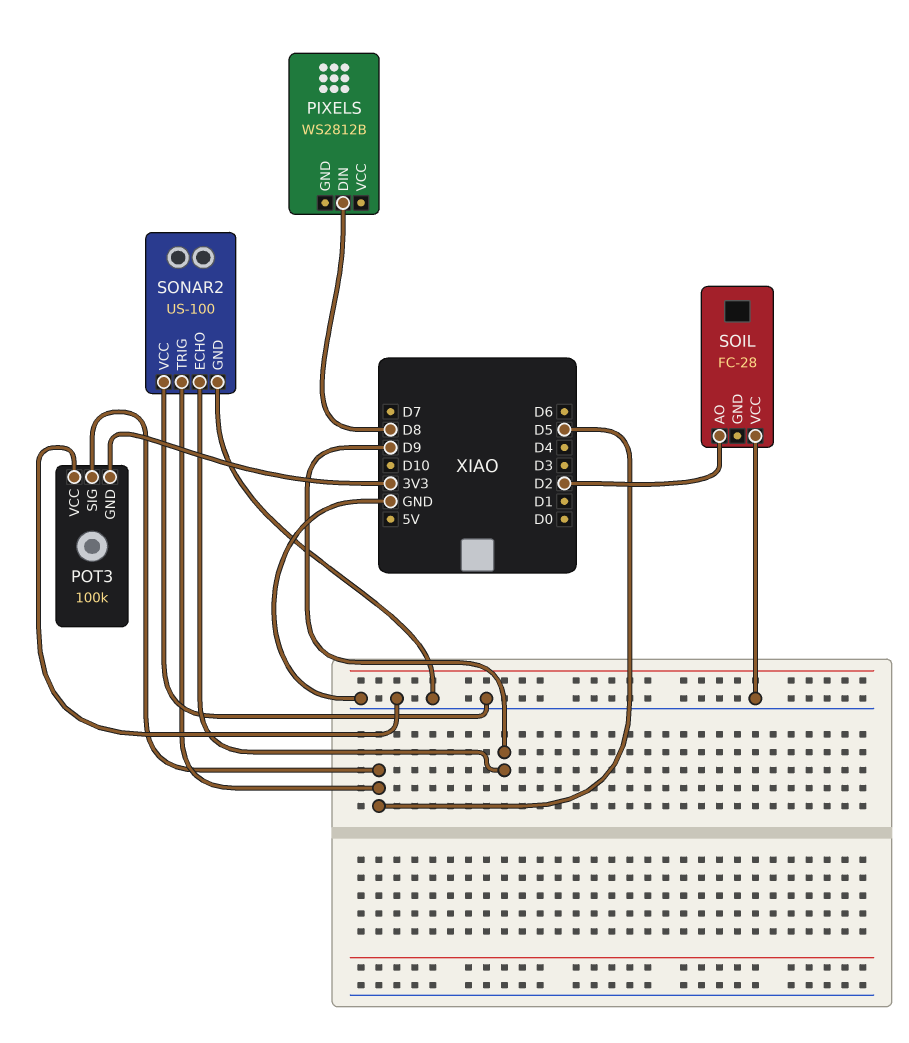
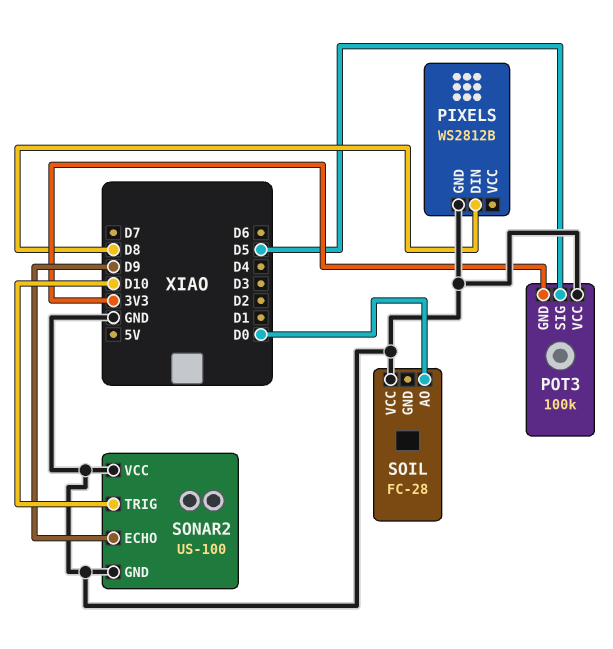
PIXELS pin GND: none -> GND
SOIL pin AO: D2 -> D0
SONAR2 pin TRIG: D5 -> D10

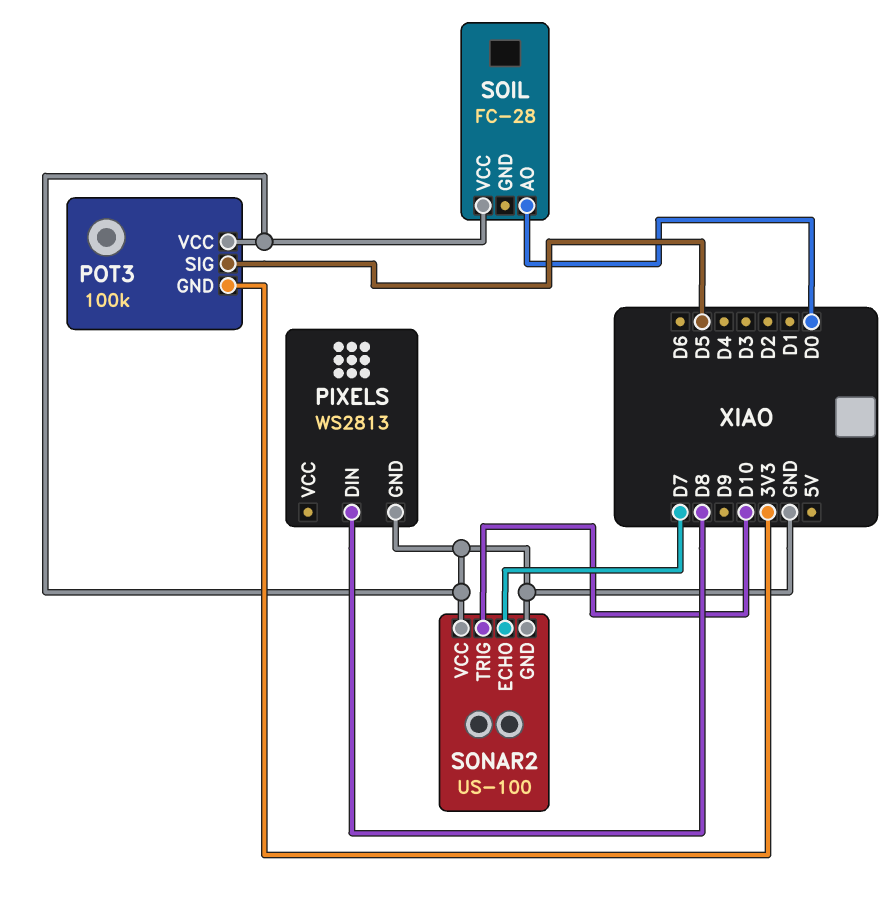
PIXELS: WS2812B -> WS2813
SONAR2 pin ECHO: D9 -> D7

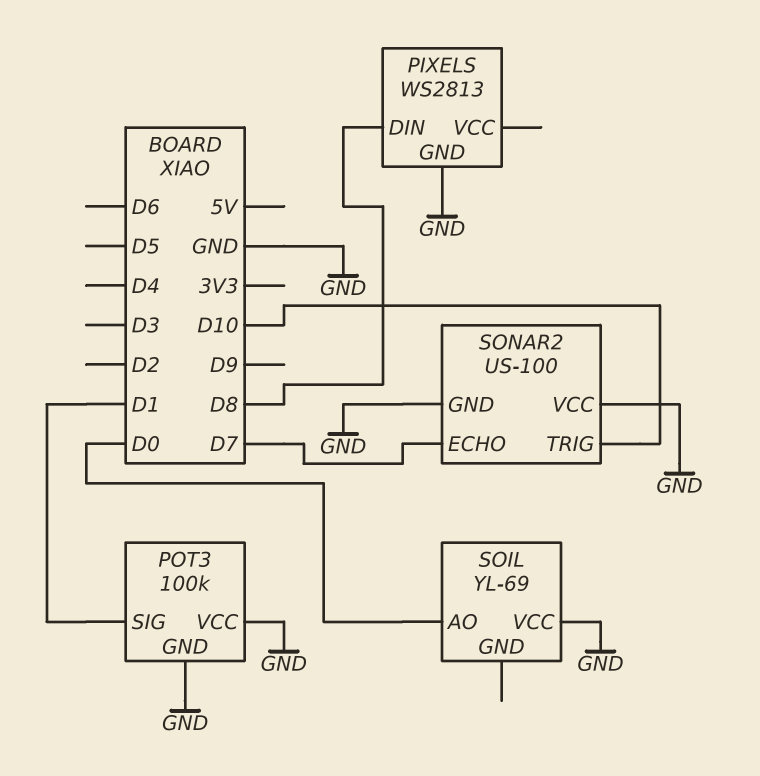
POT3 pin GND: 3V3 -> GND
POT3 pin SIG: D5 -> D1
SOIL: FC-28 -> YL-69

